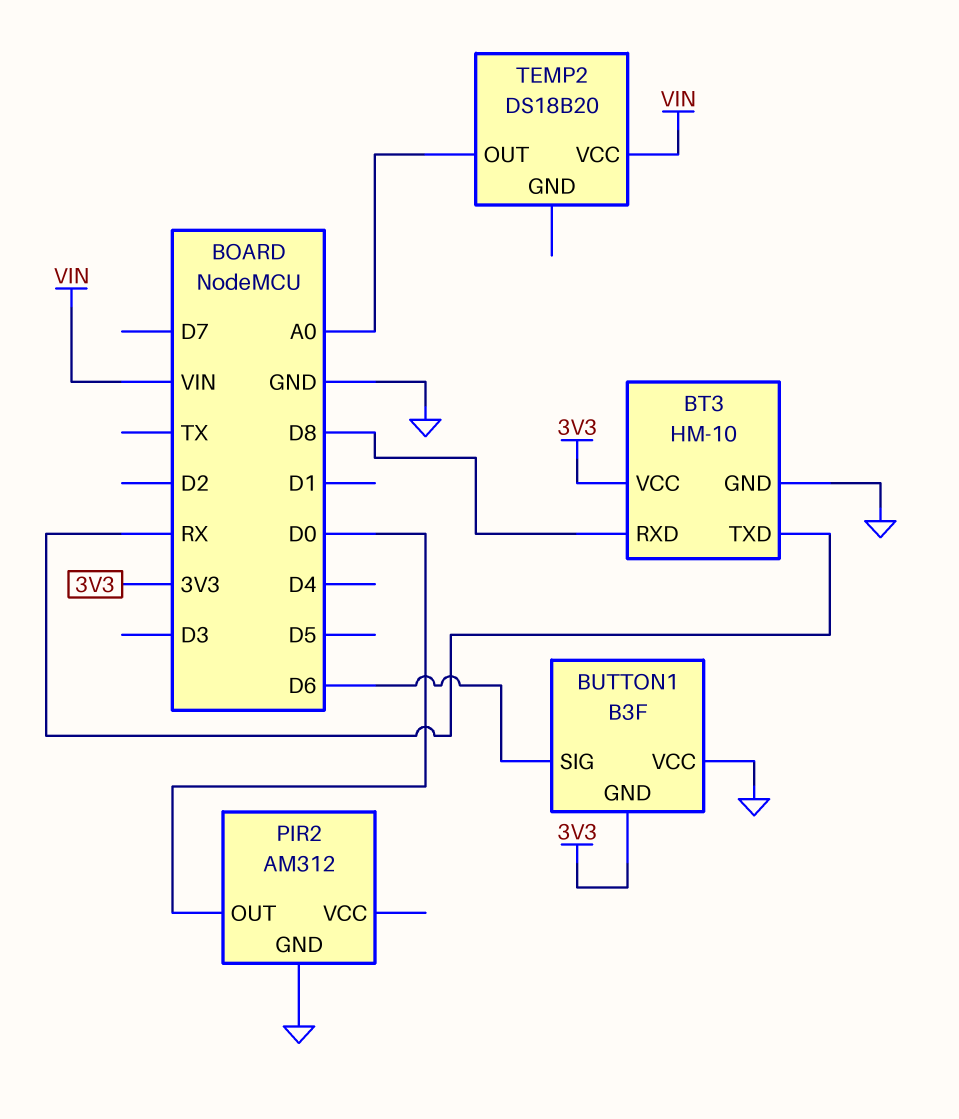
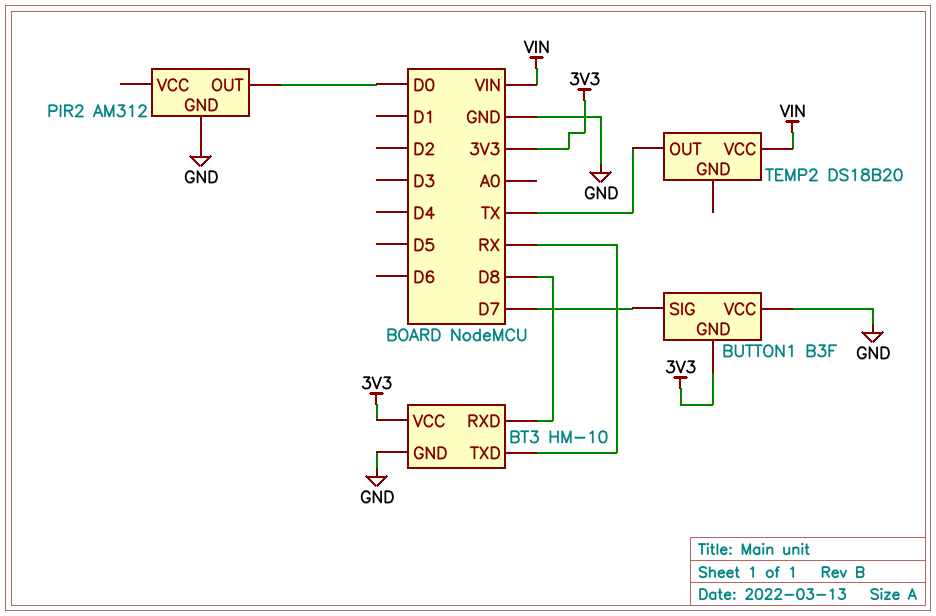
BUTTON1 pin SIG: D6 -> D7
TEMP2 pin OUT: A0 -> TX

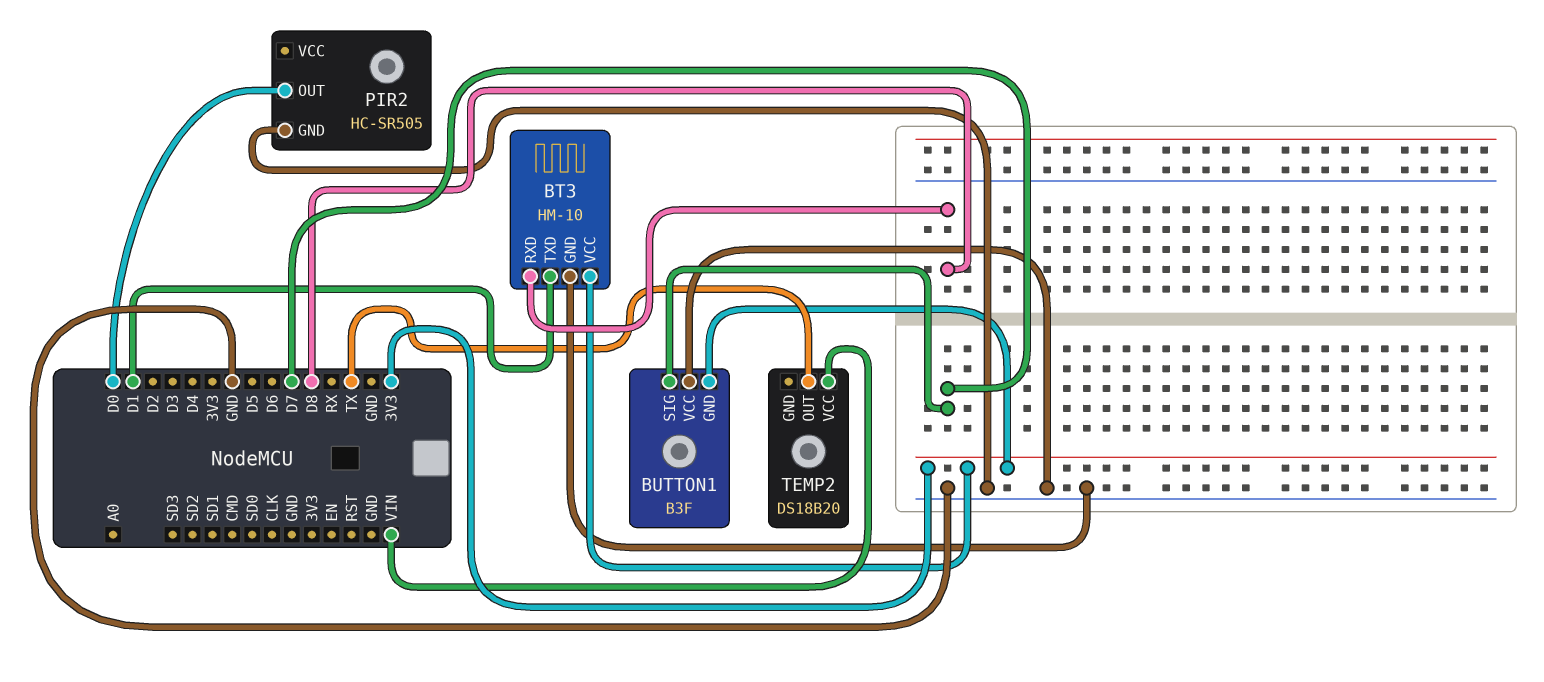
BT3 pin TXD: RX -> D1
PIR2: AM312 -> HC-SR505

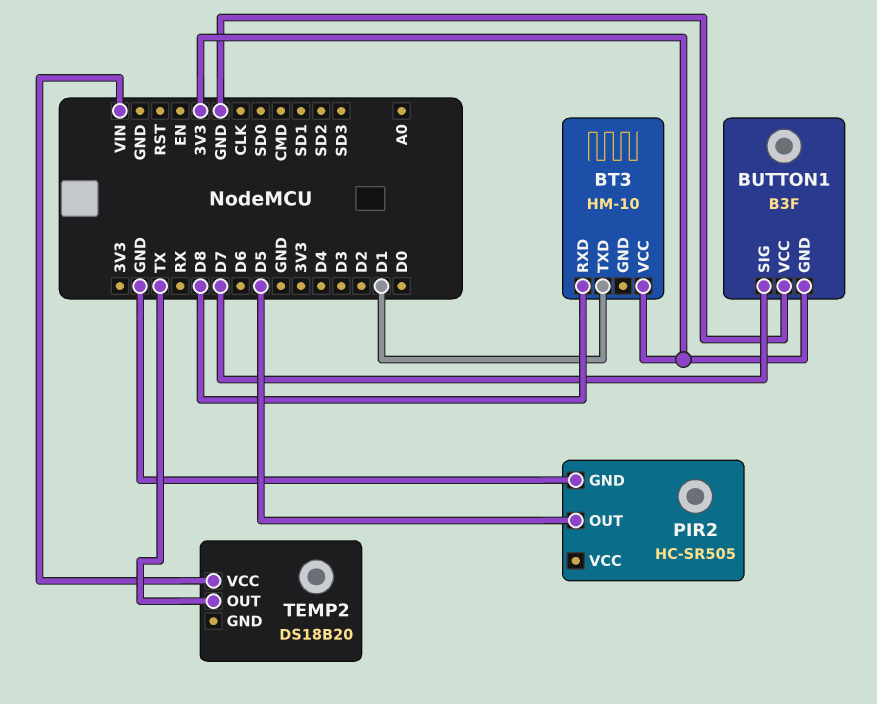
BT3 pin GND: GND -> none
PIR2 pin OUT: D0 -> D5

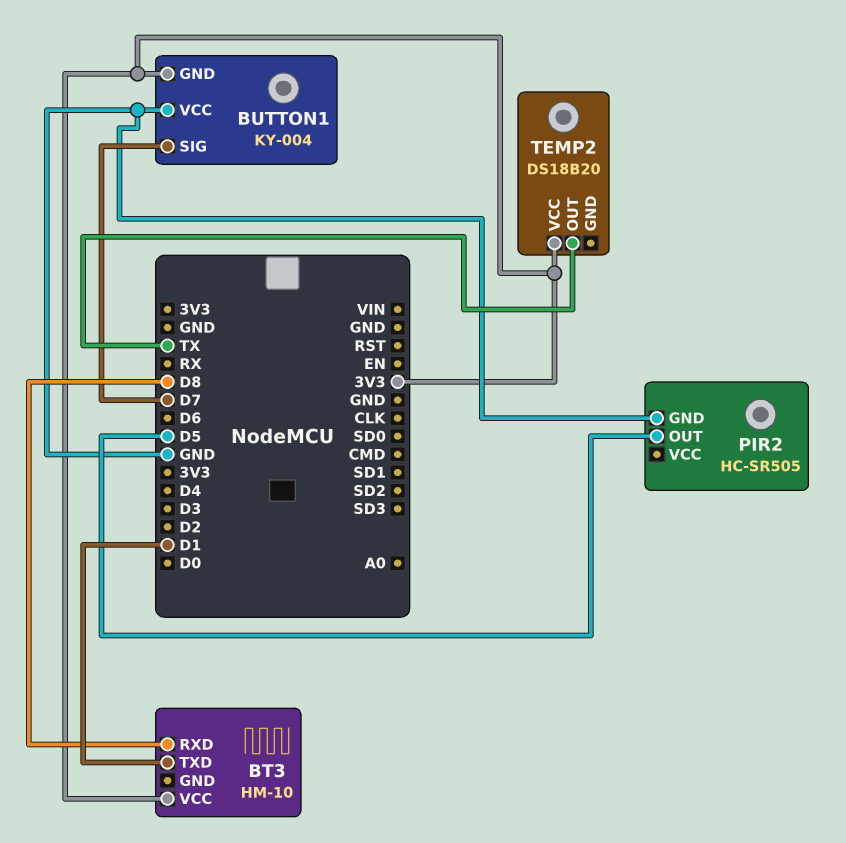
BUTTON1: B3F -> KY-004
TEMP2 pin VCC: VIN -> 3V3

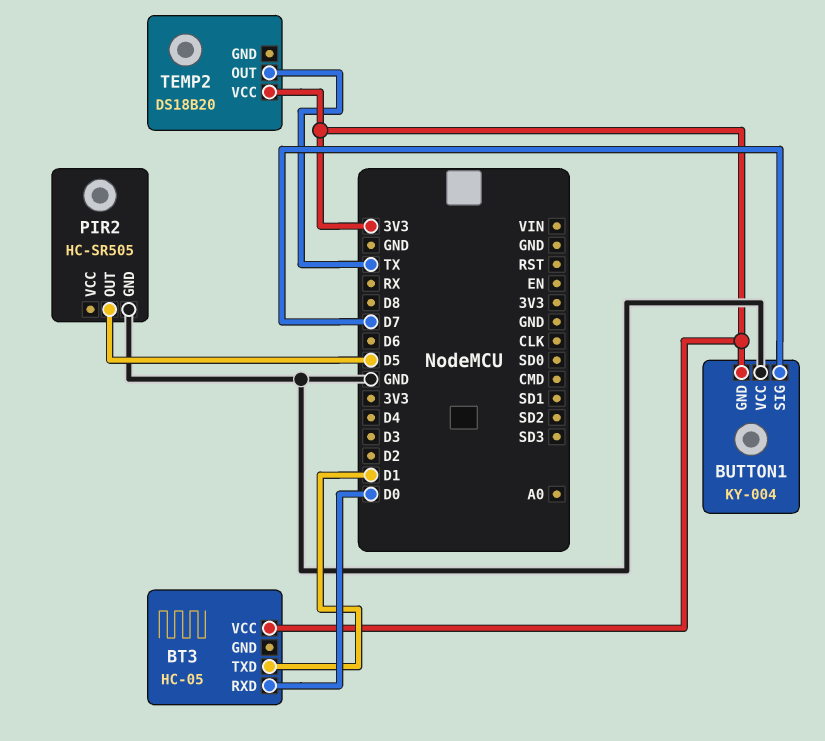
BT3: HM-10 -> HC-05
BT3 pin RXD: D8 -> D0

